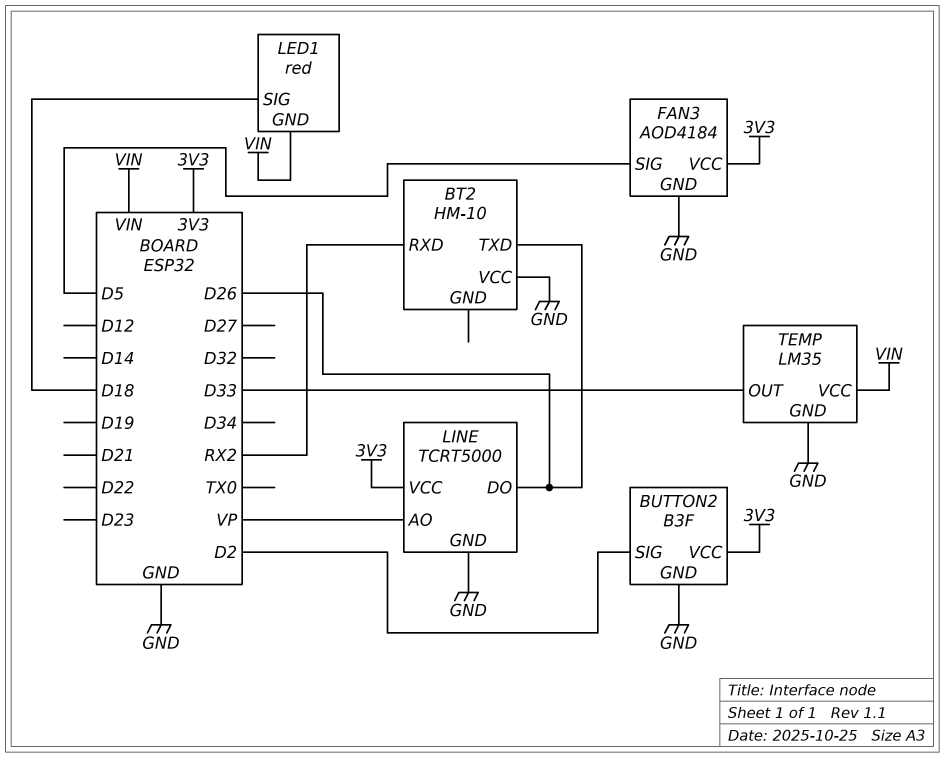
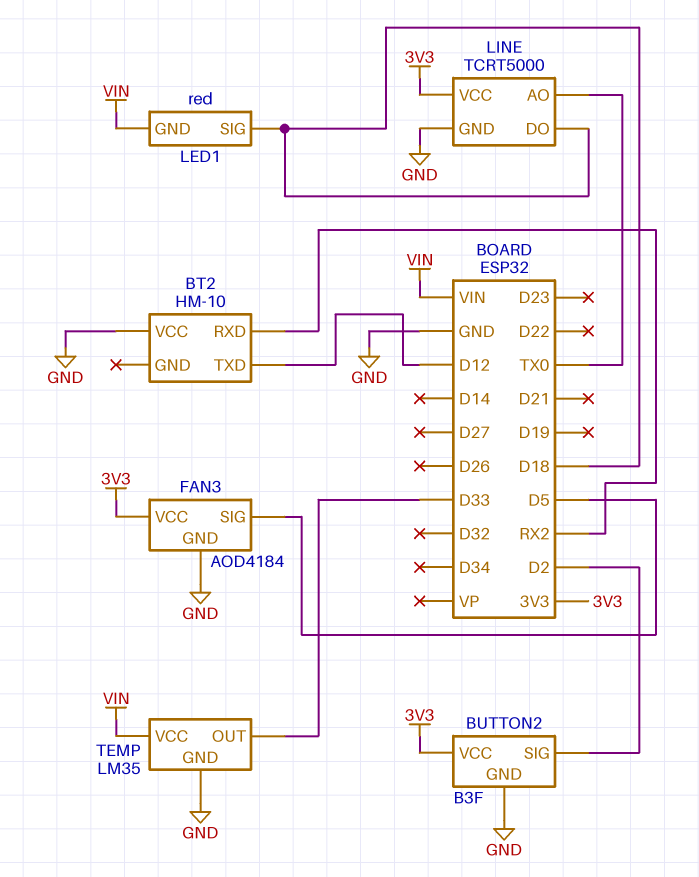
BT2 pin TXD: D26 -> D12
LINE pin AO: VP -> TX0
LINE pin DO: D26 -> D18

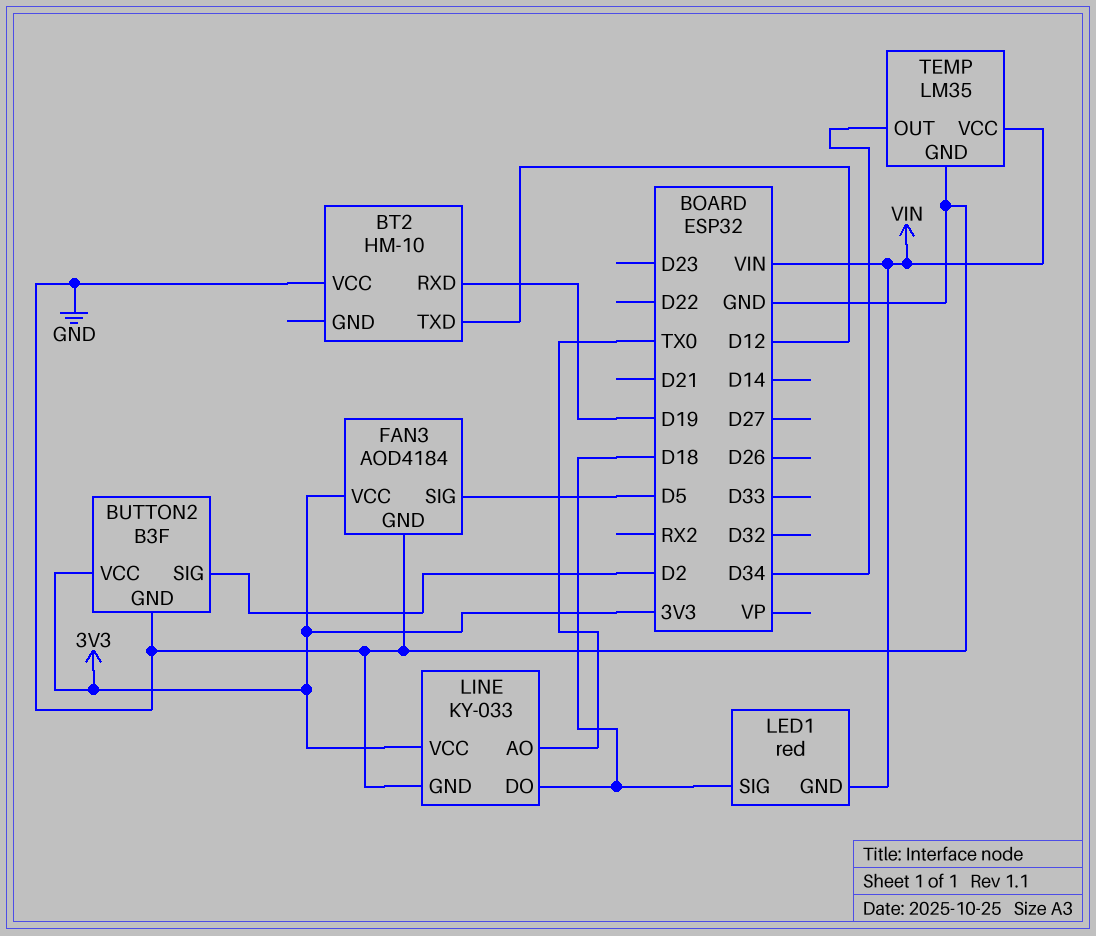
BT2 pin RXD: RX2 -> D19
LINE: TCRT5000 -> KY-033
TEMP pin OUT: D33 -> D34

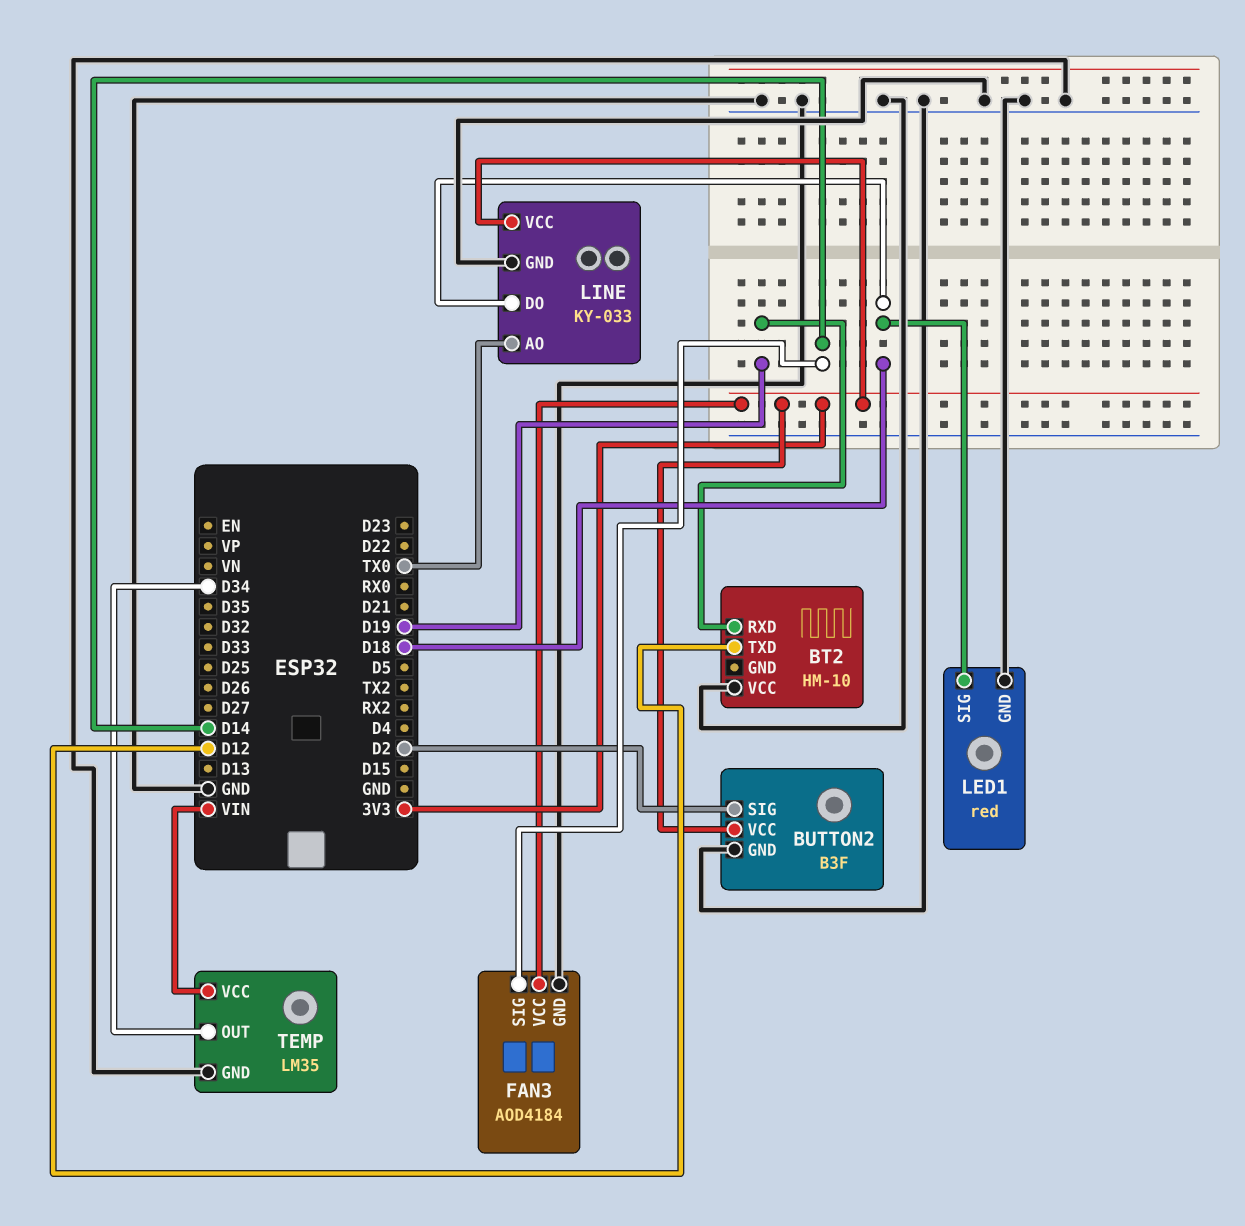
FAN3 pin SIG: D5 -> D14
LED1 pin GND: VIN -> GND

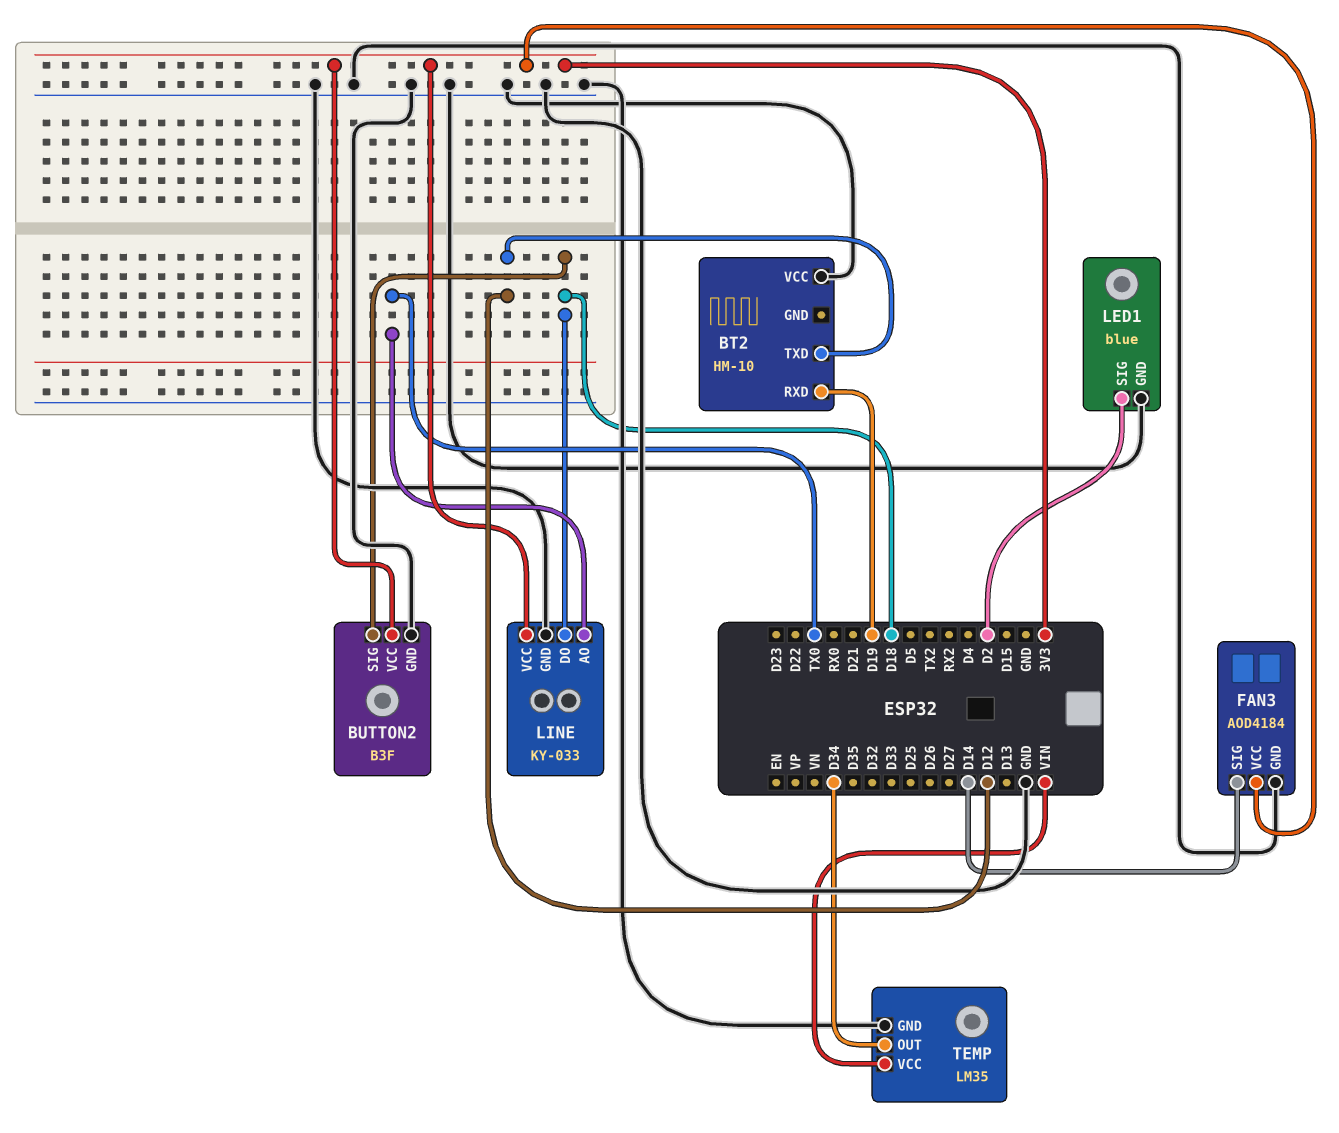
BUTTON2 pin SIG: D2 -> D18
LED1: red -> blue
LED1 pin SIG: D18 -> D2

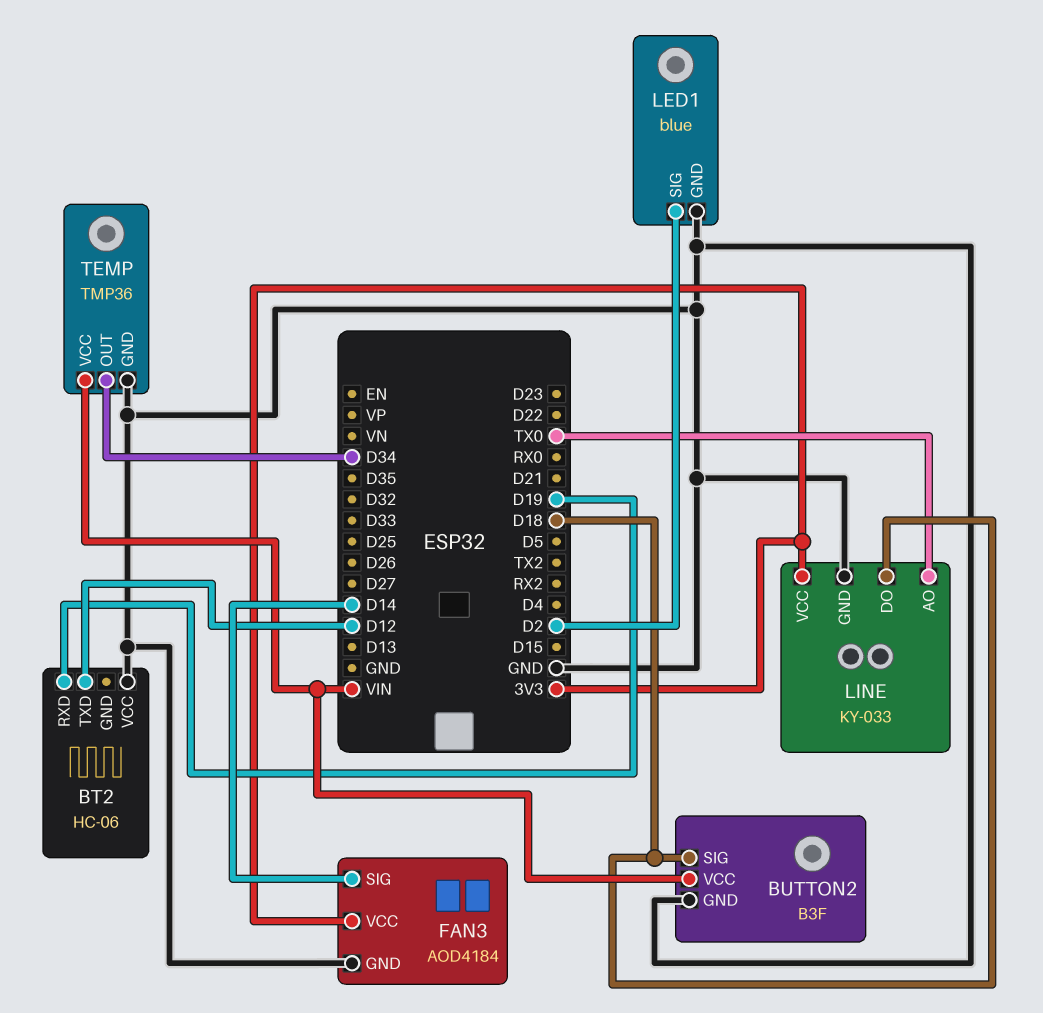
BT2: HM-10 -> HC-06
BUTTON2 pin VCC: 3V3 -> VIN
TEMP: LM35 -> TMP36

